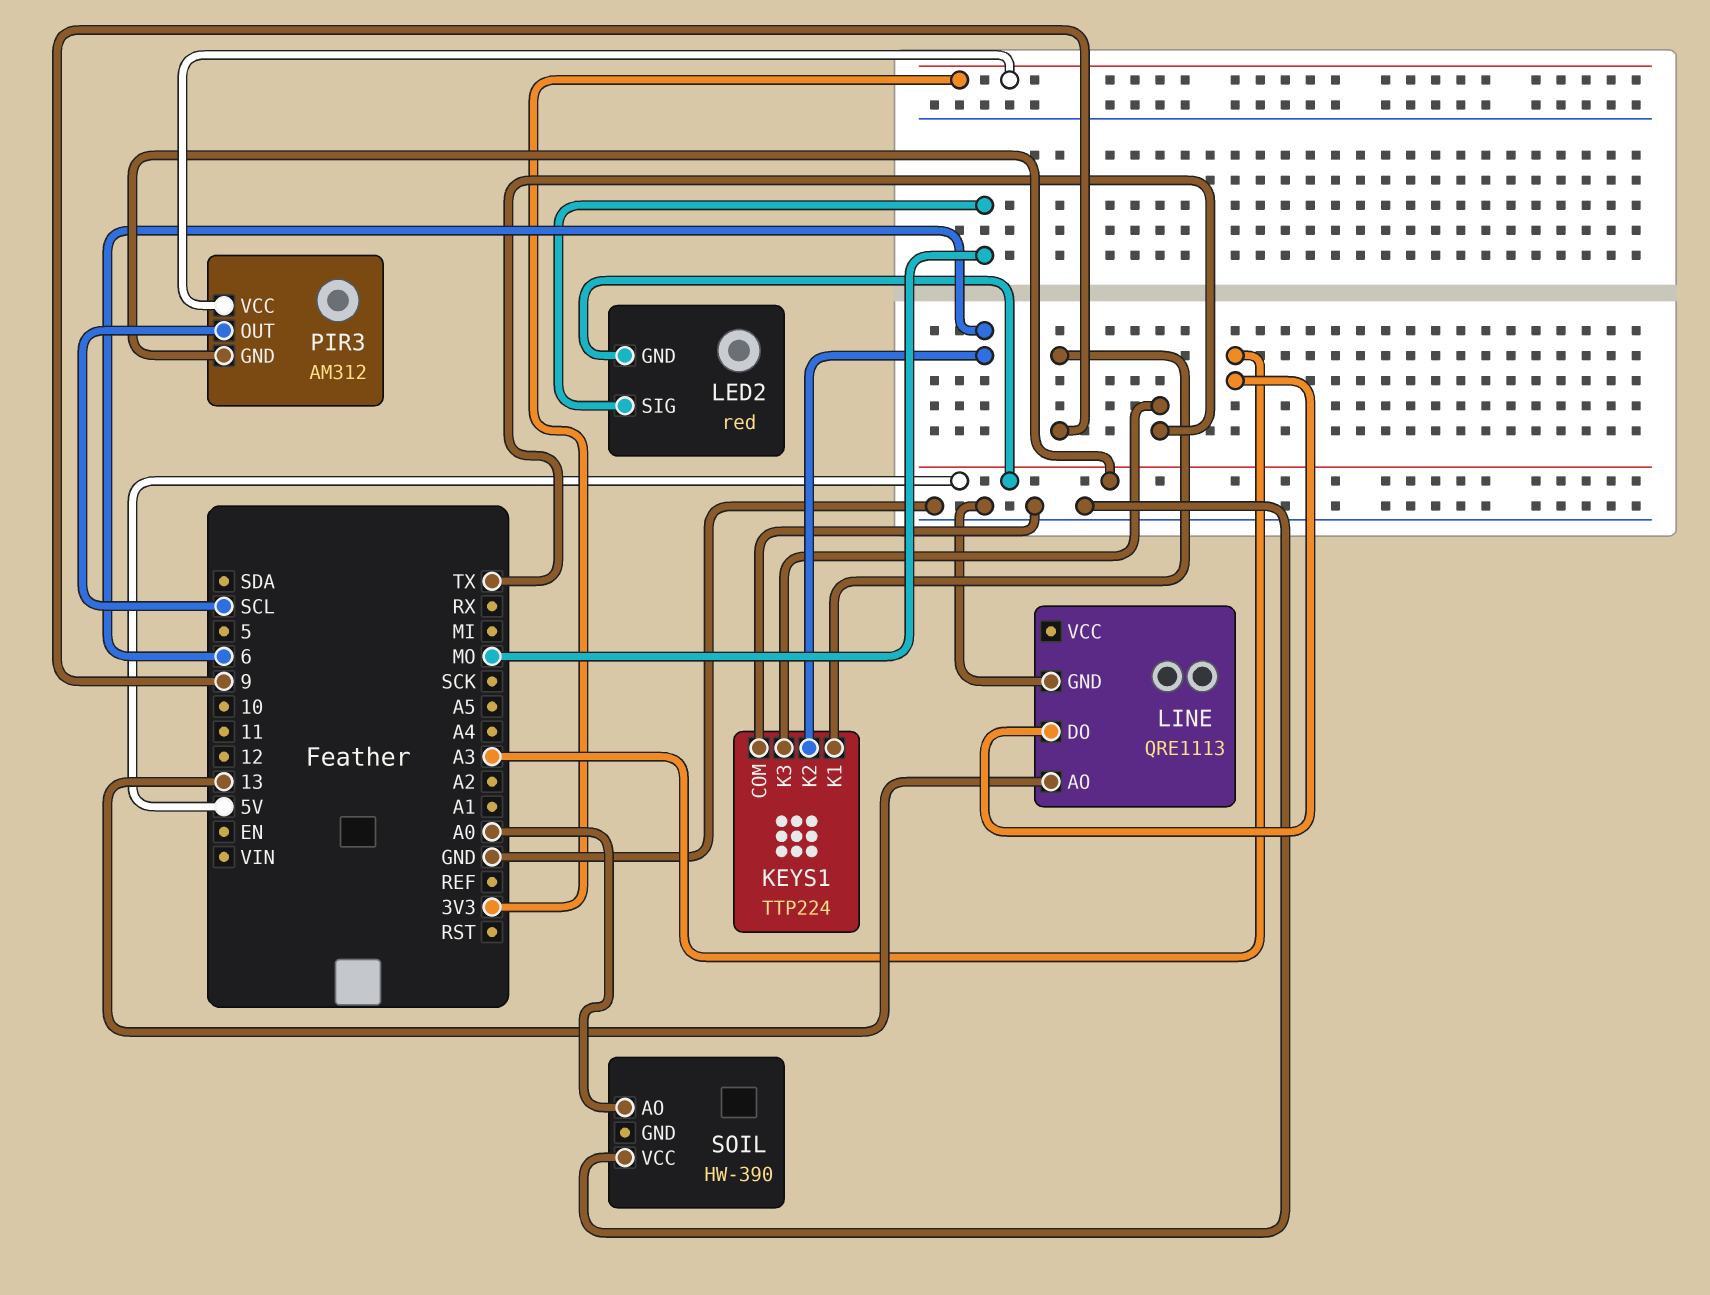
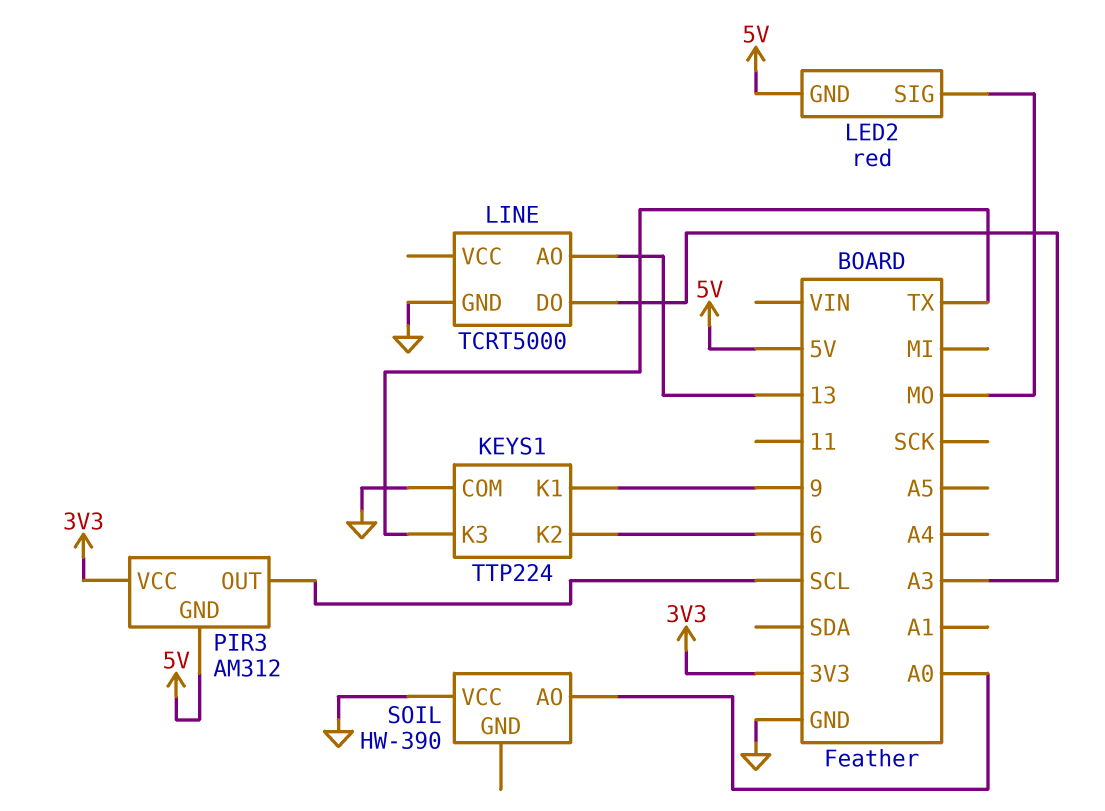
LINE: QRE1113 -> TCRT5000

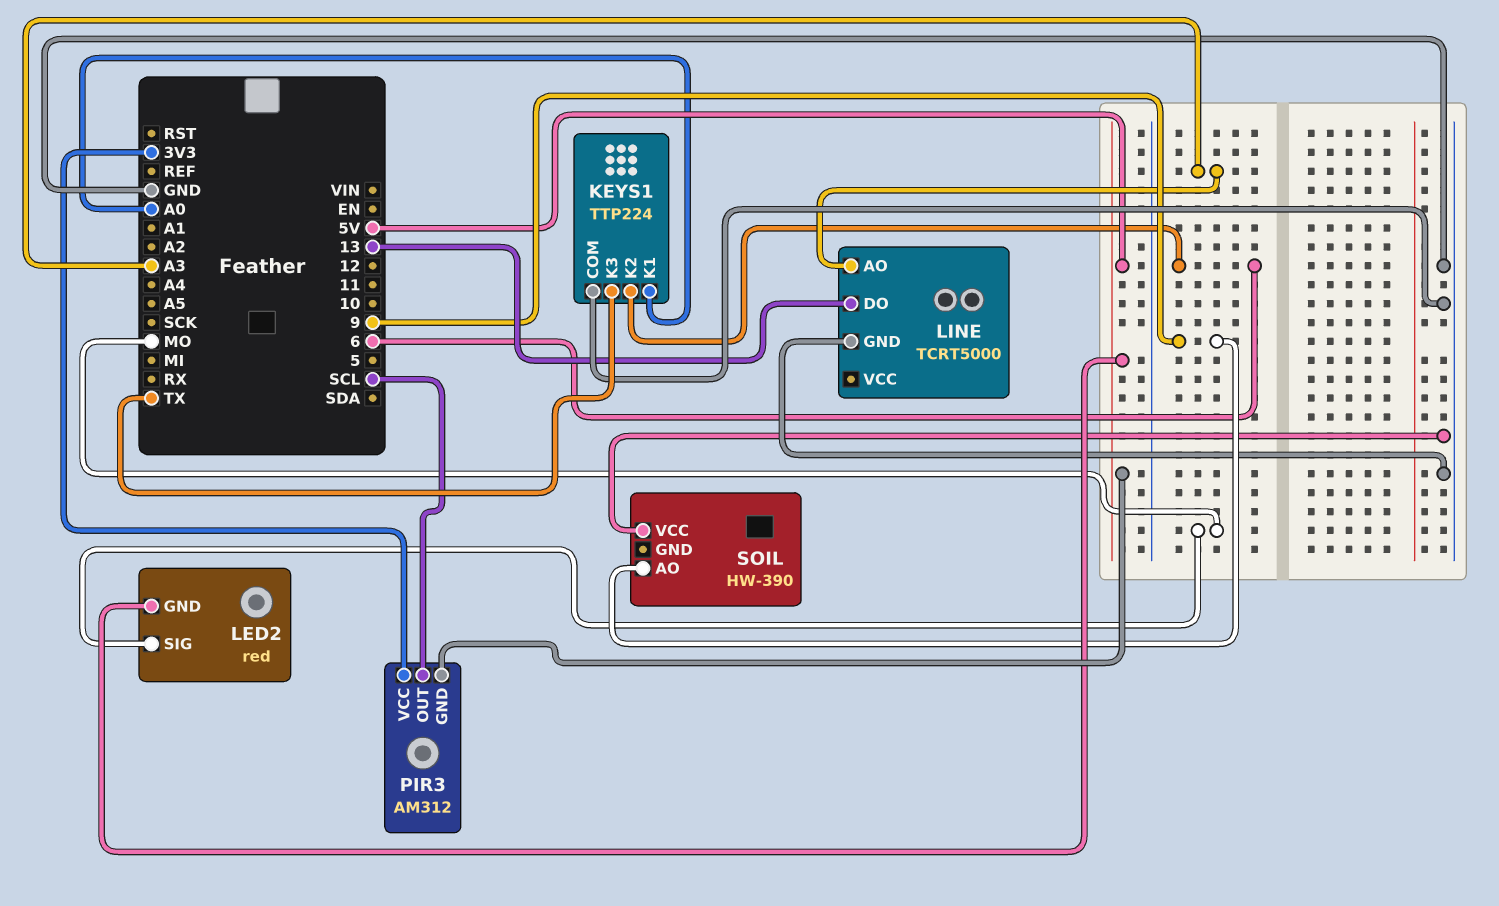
KEYS1 pin K1: 9 -> A0
LINE pin AO: 13 -> A3
LINE pin DO: A3 -> 13
SOIL pin AO: A0 -> 9

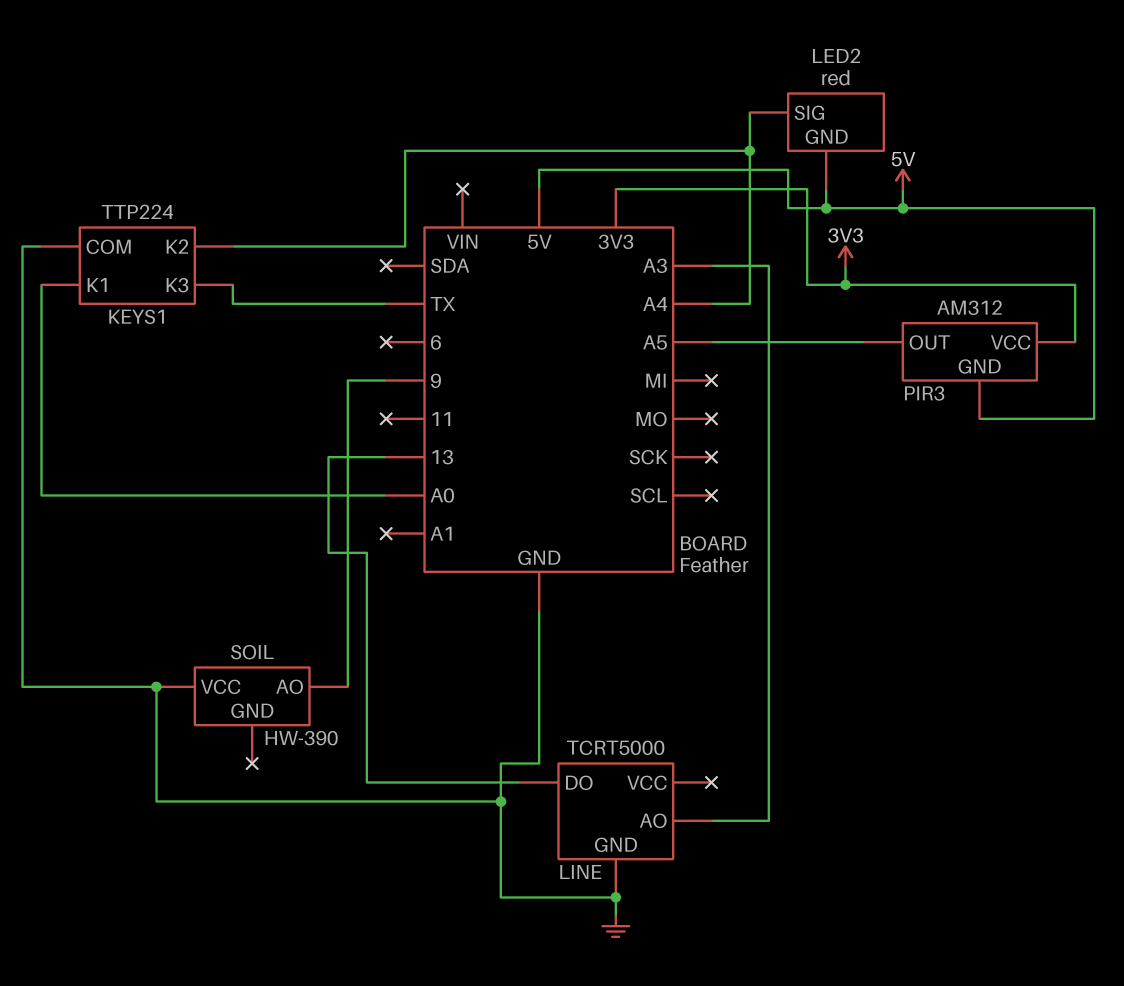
KEYS1 pin K2: 6 -> A4
LED2 pin SIG: MO -> A4
PIR3 pin OUT: SCL -> A5

